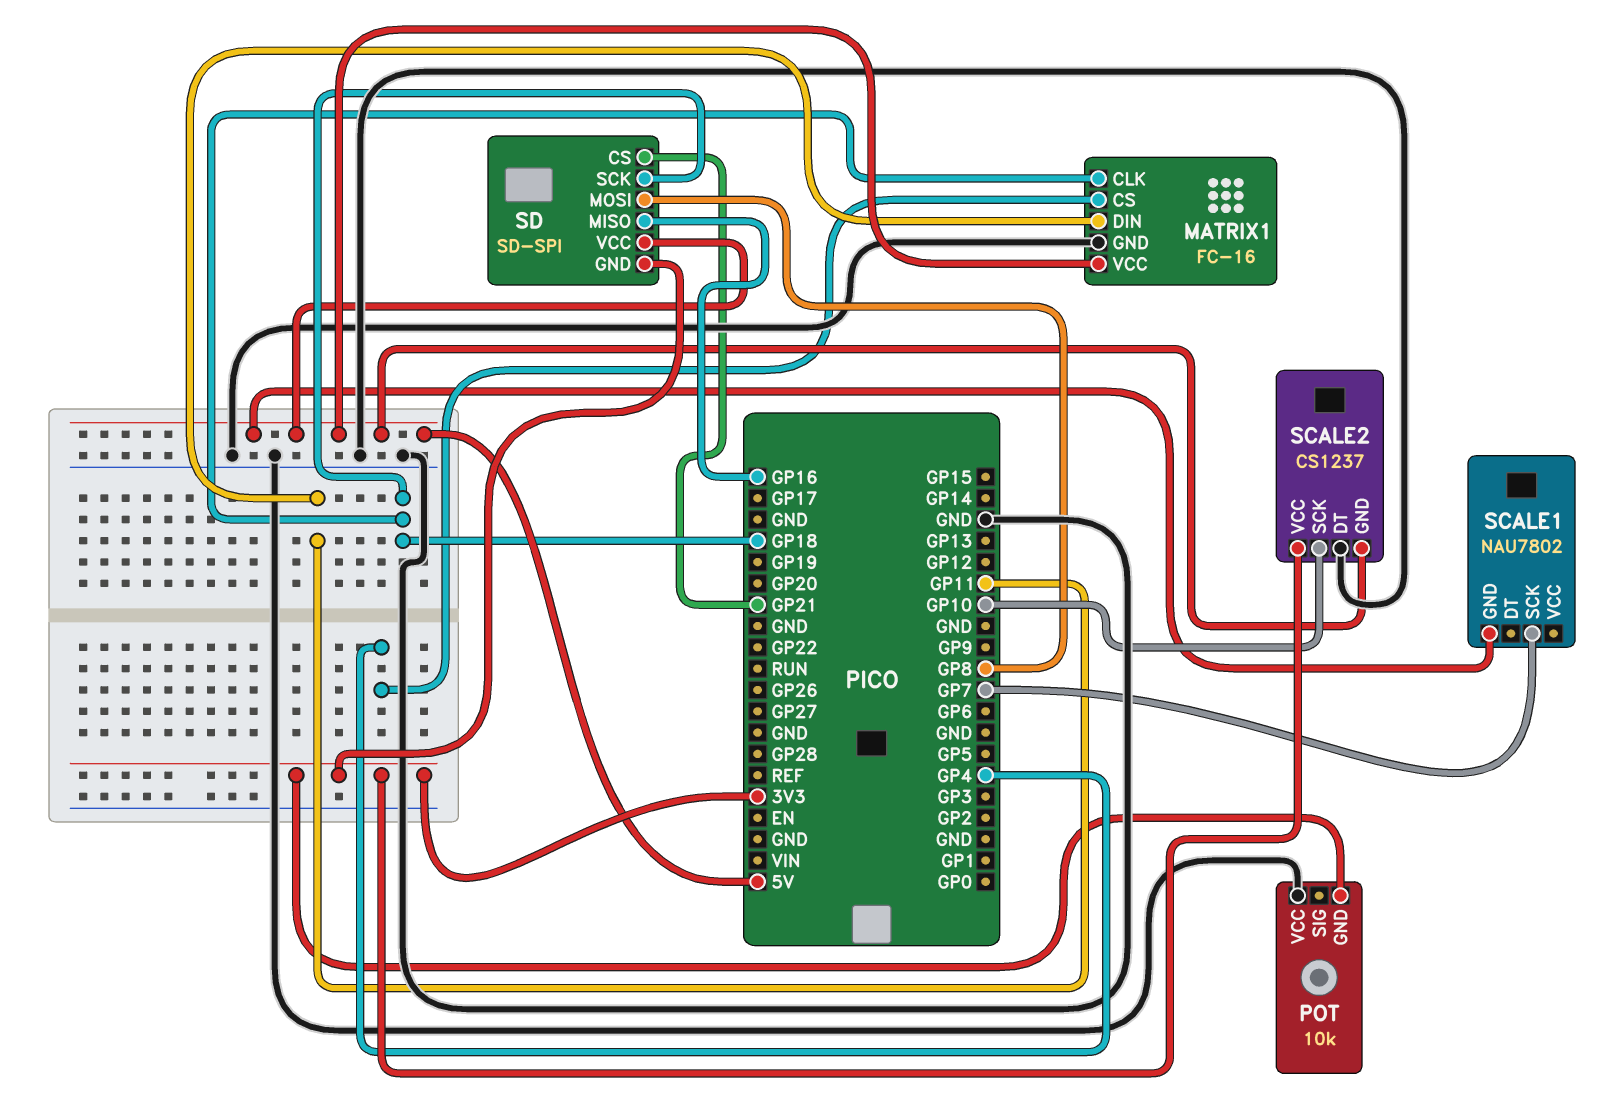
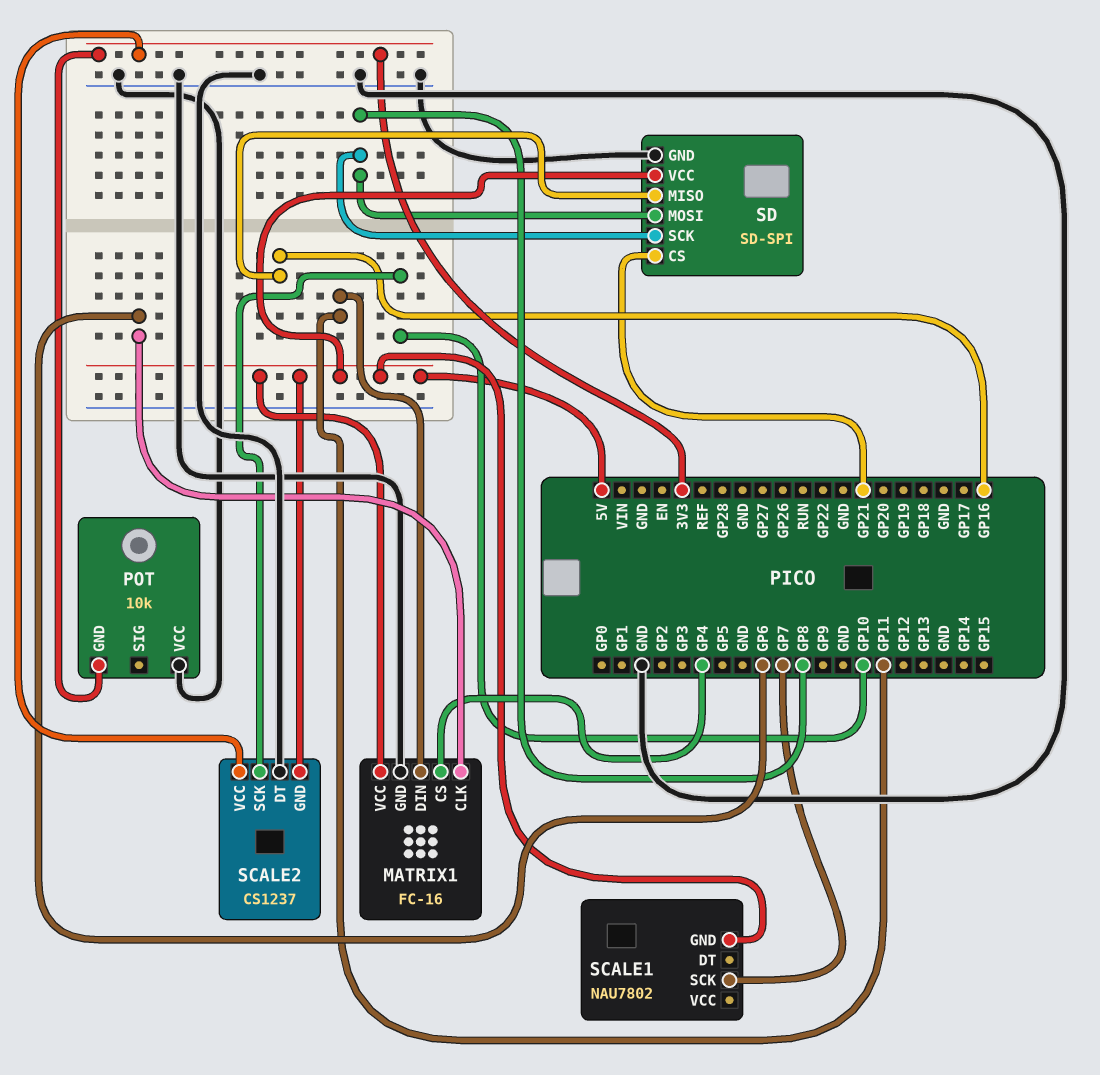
MATRIX1 pin CLK: GP18 -> GP6
SD pin GND: 3V3 -> GND
SD pin SCK: GP18 -> GP8

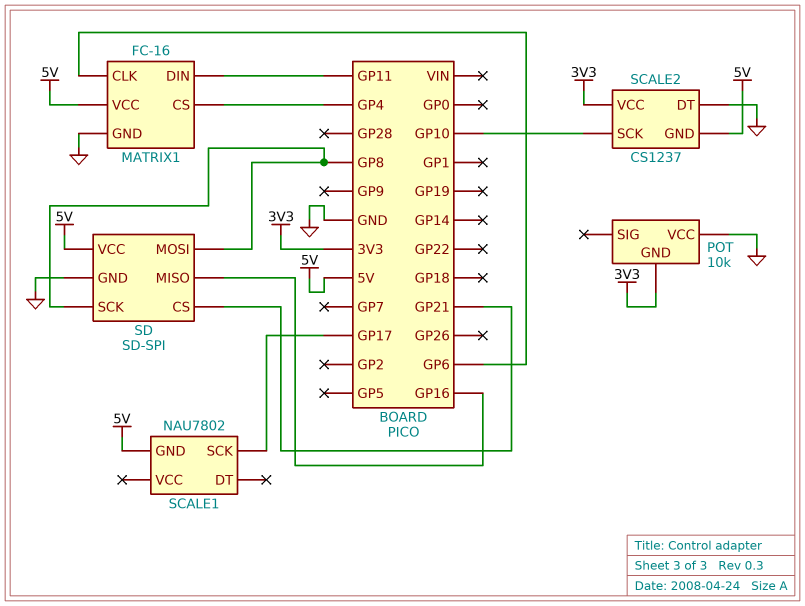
SCALE1 pin SCK: GP7 -> GP17

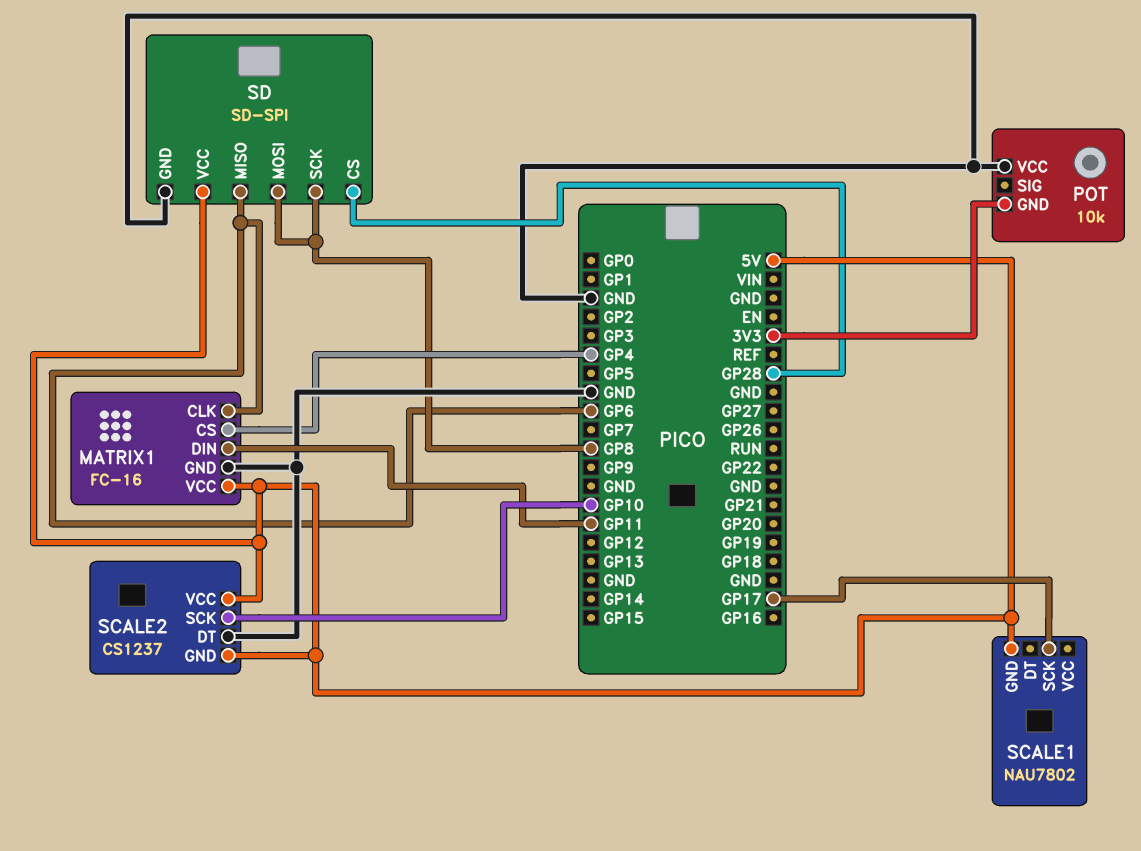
SCALE2 pin VCC: 3V3 -> 5V
SD pin CS: GP21 -> GP28
SD pin MISO: GP16 -> GP6

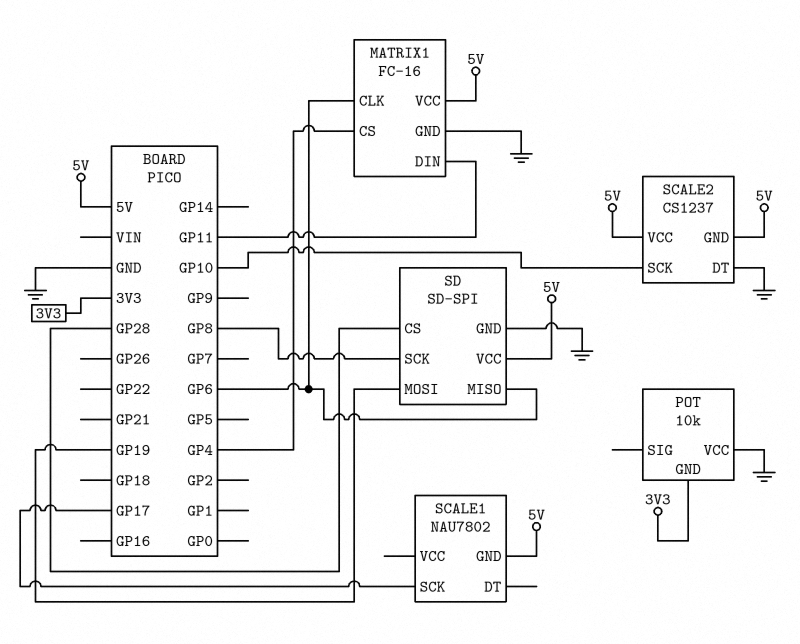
SD pin MOSI: GP8 -> GP19

